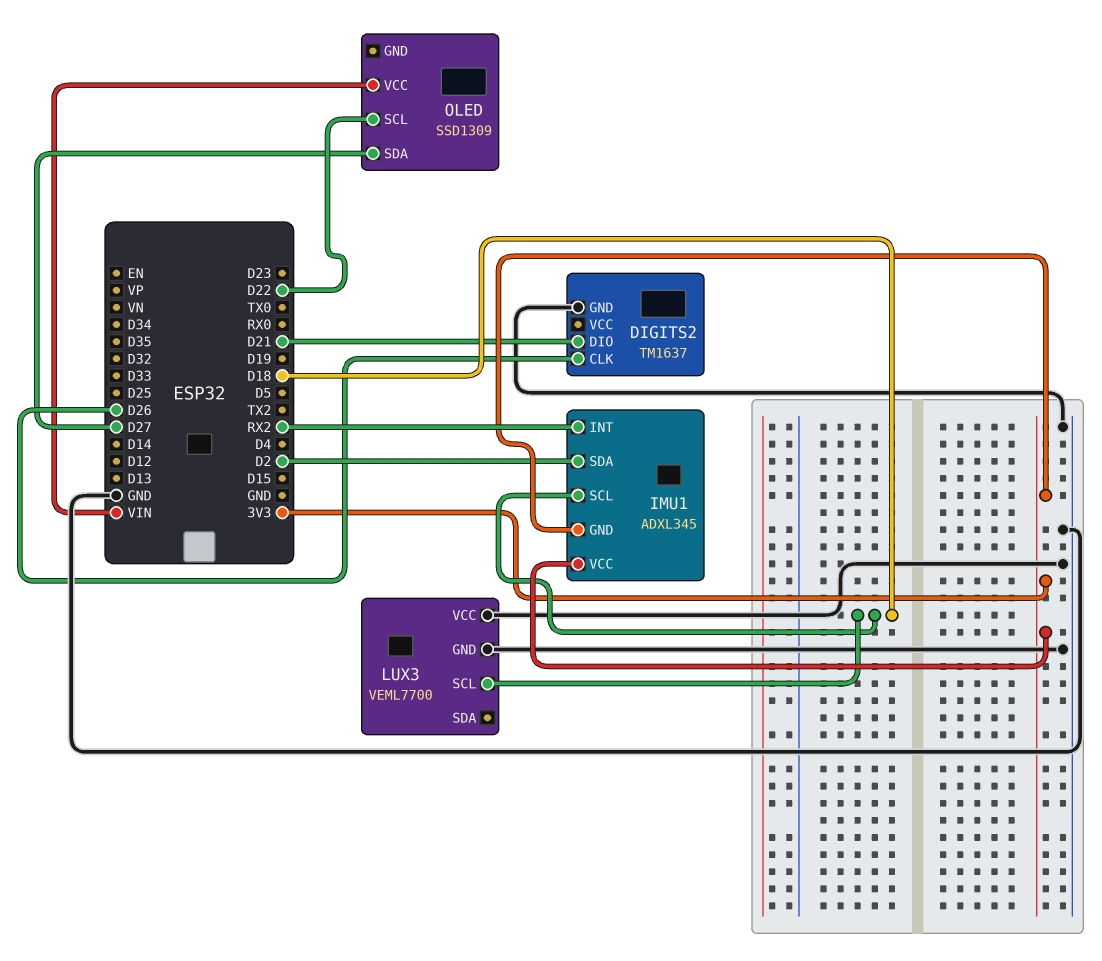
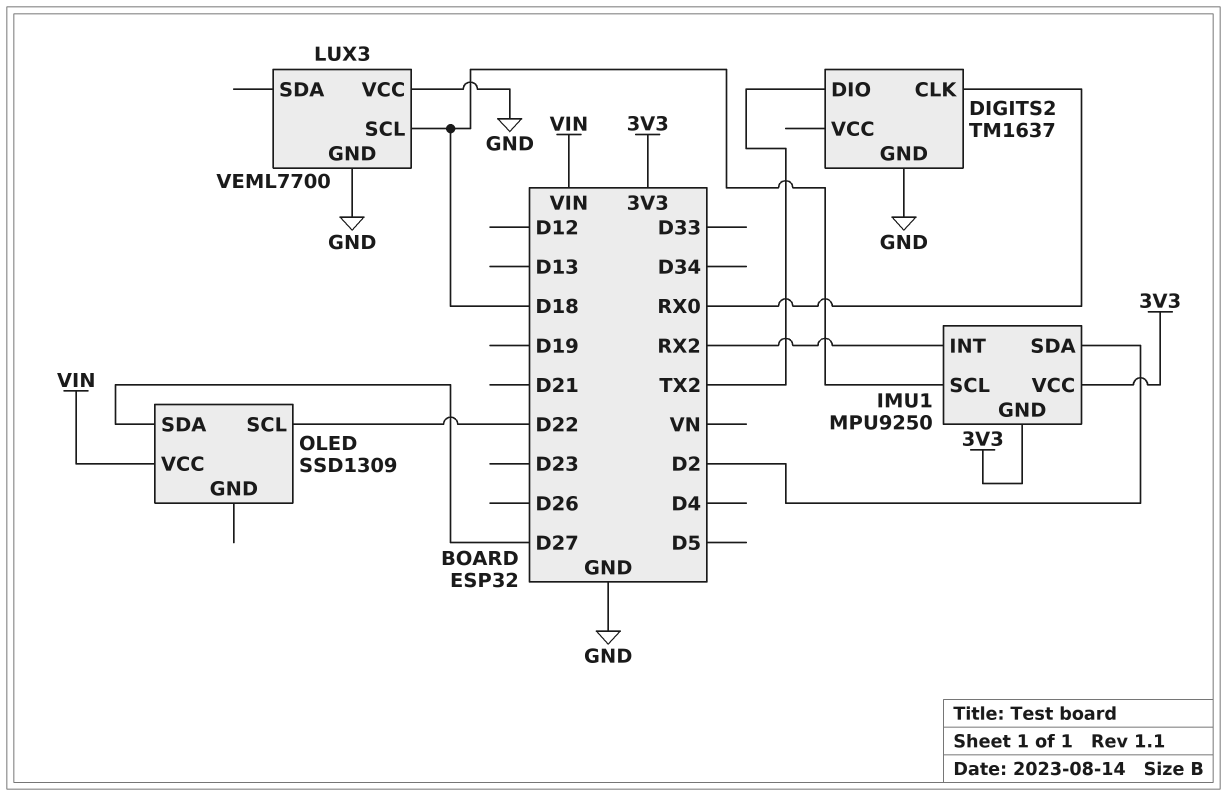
DIGITS2 pin CLK: D26 -> RX0
DIGITS2 pin DIO: D21 -> TX2
IMU1: ADXL345 -> MPU9250

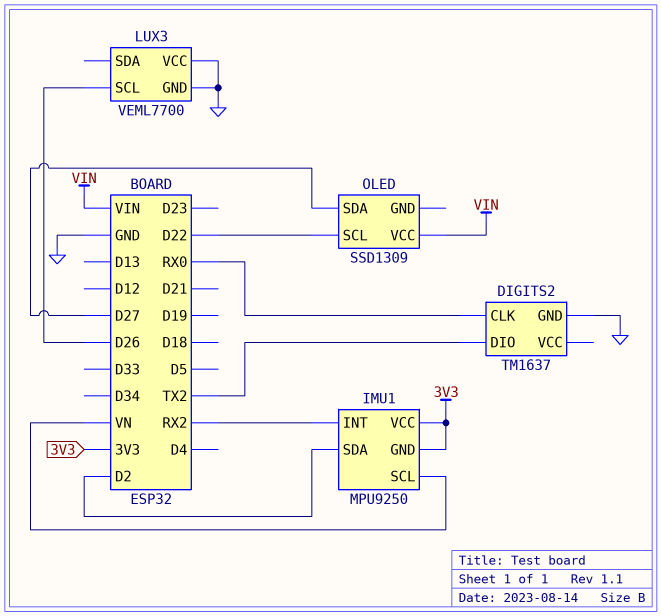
IMU1 pin SCL: D18 -> VN
LUX3 pin SCL: D18 -> D26

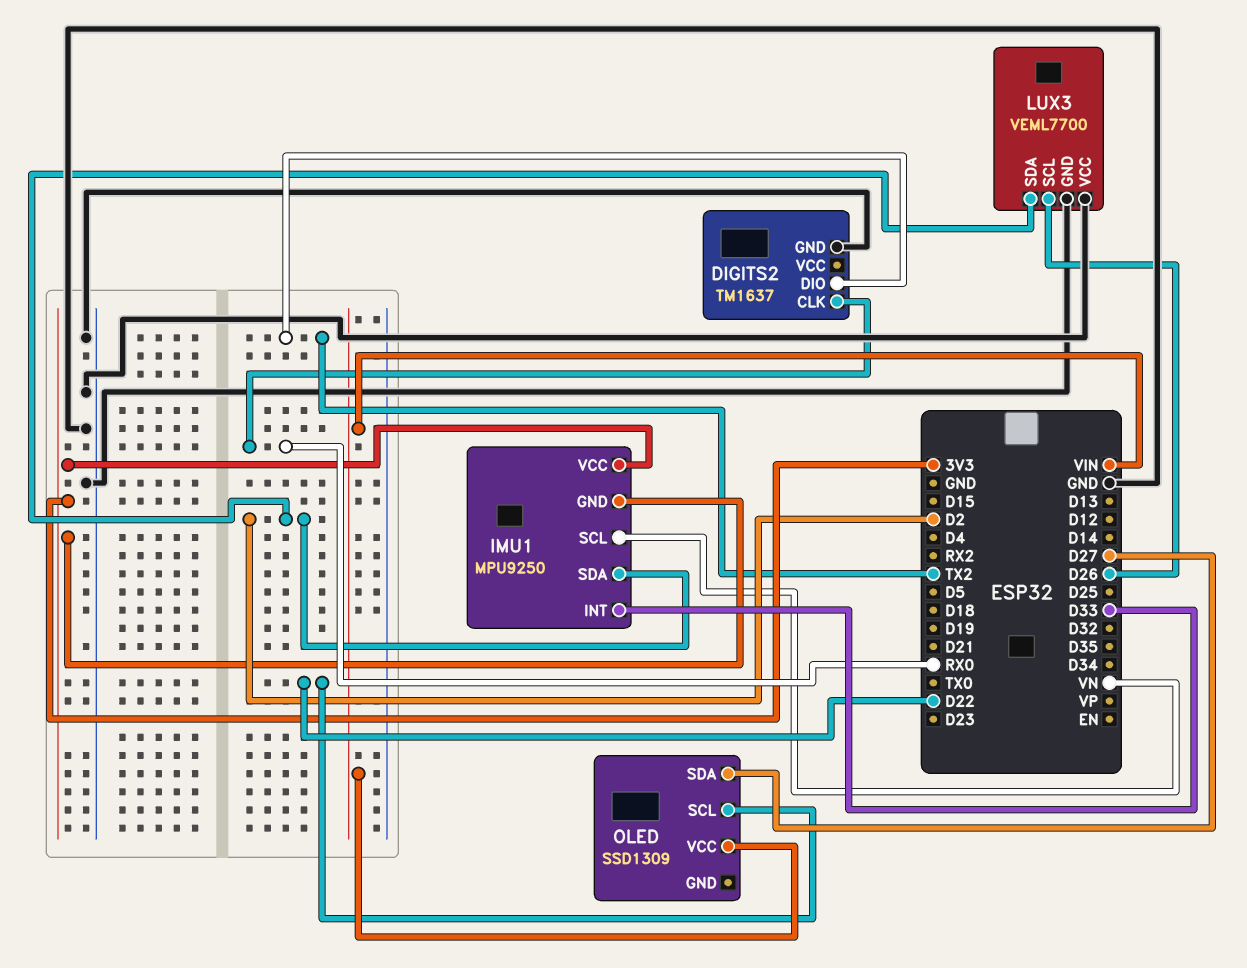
IMU1 pin INT: RX2 -> D33
LUX3 pin SDA: none -> D2

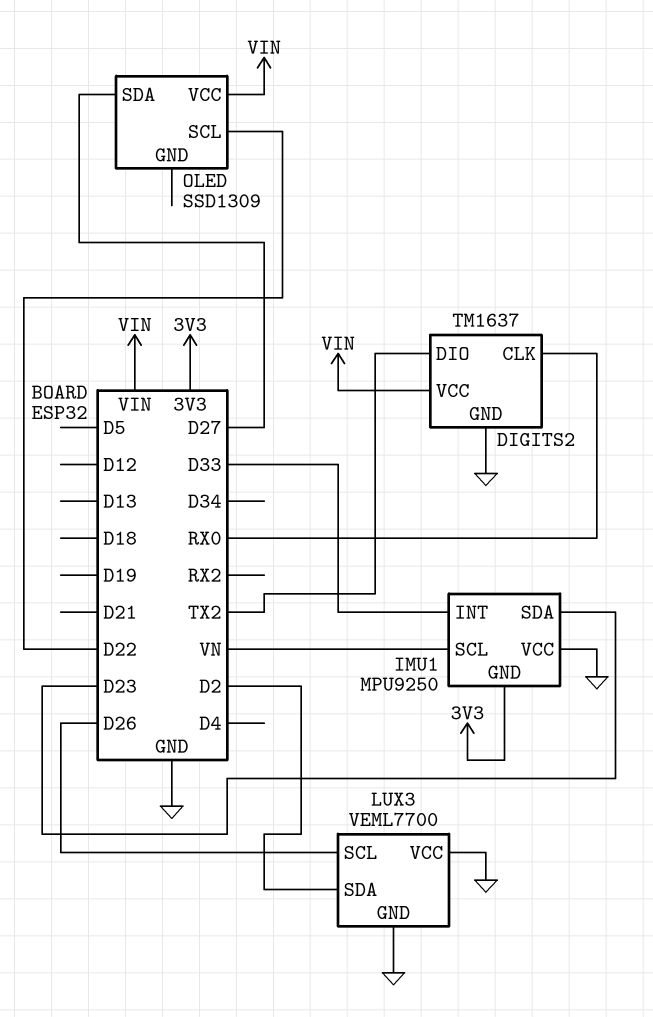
DIGITS2 pin VCC: none -> VIN
IMU1 pin SDA: D2 -> D23
IMU1 pin VCC: 3V3 -> GND

